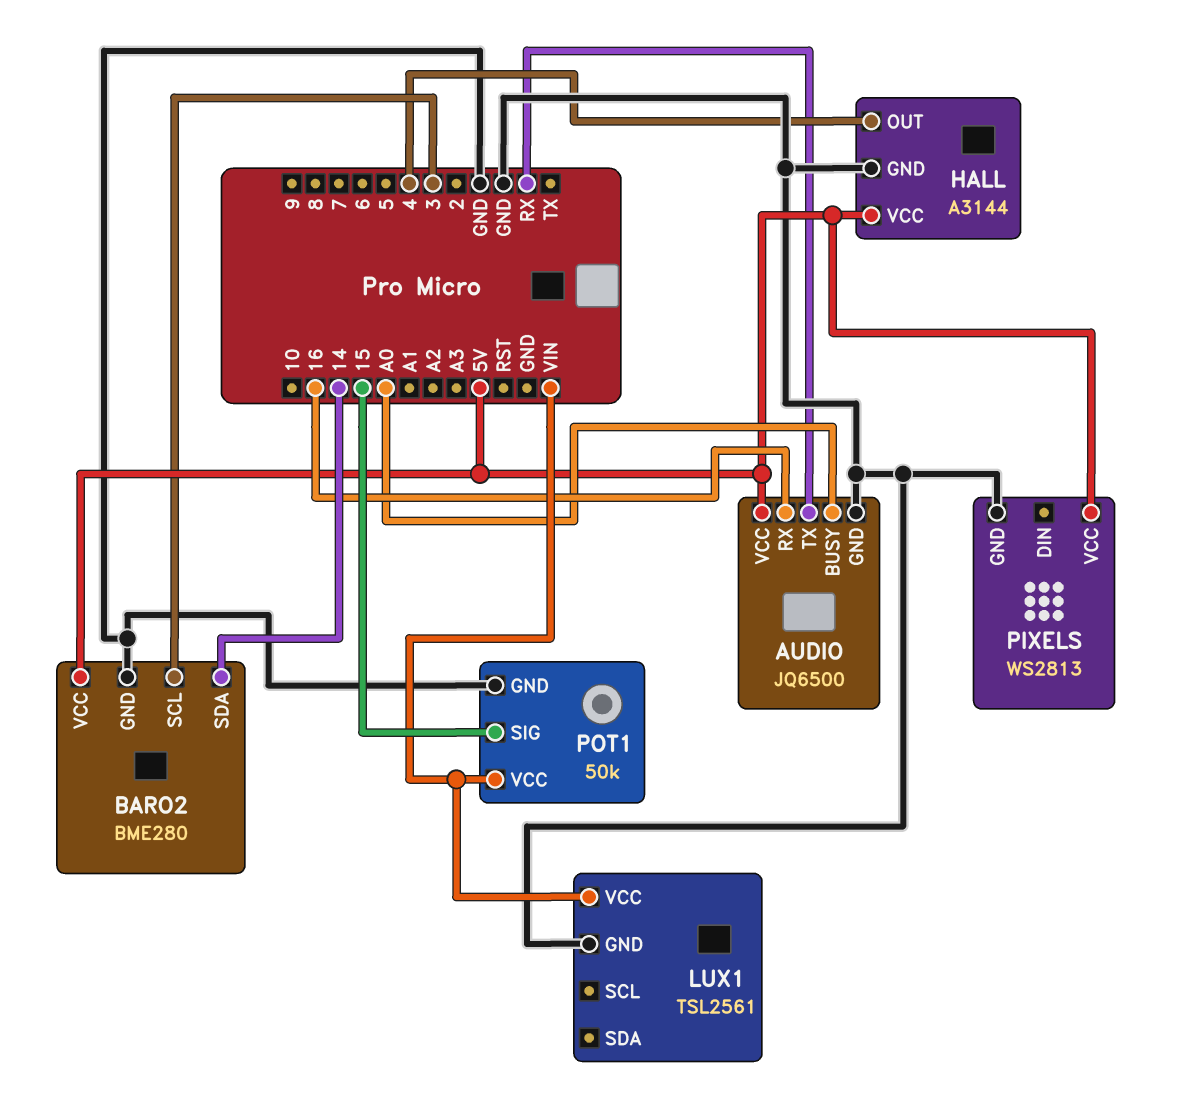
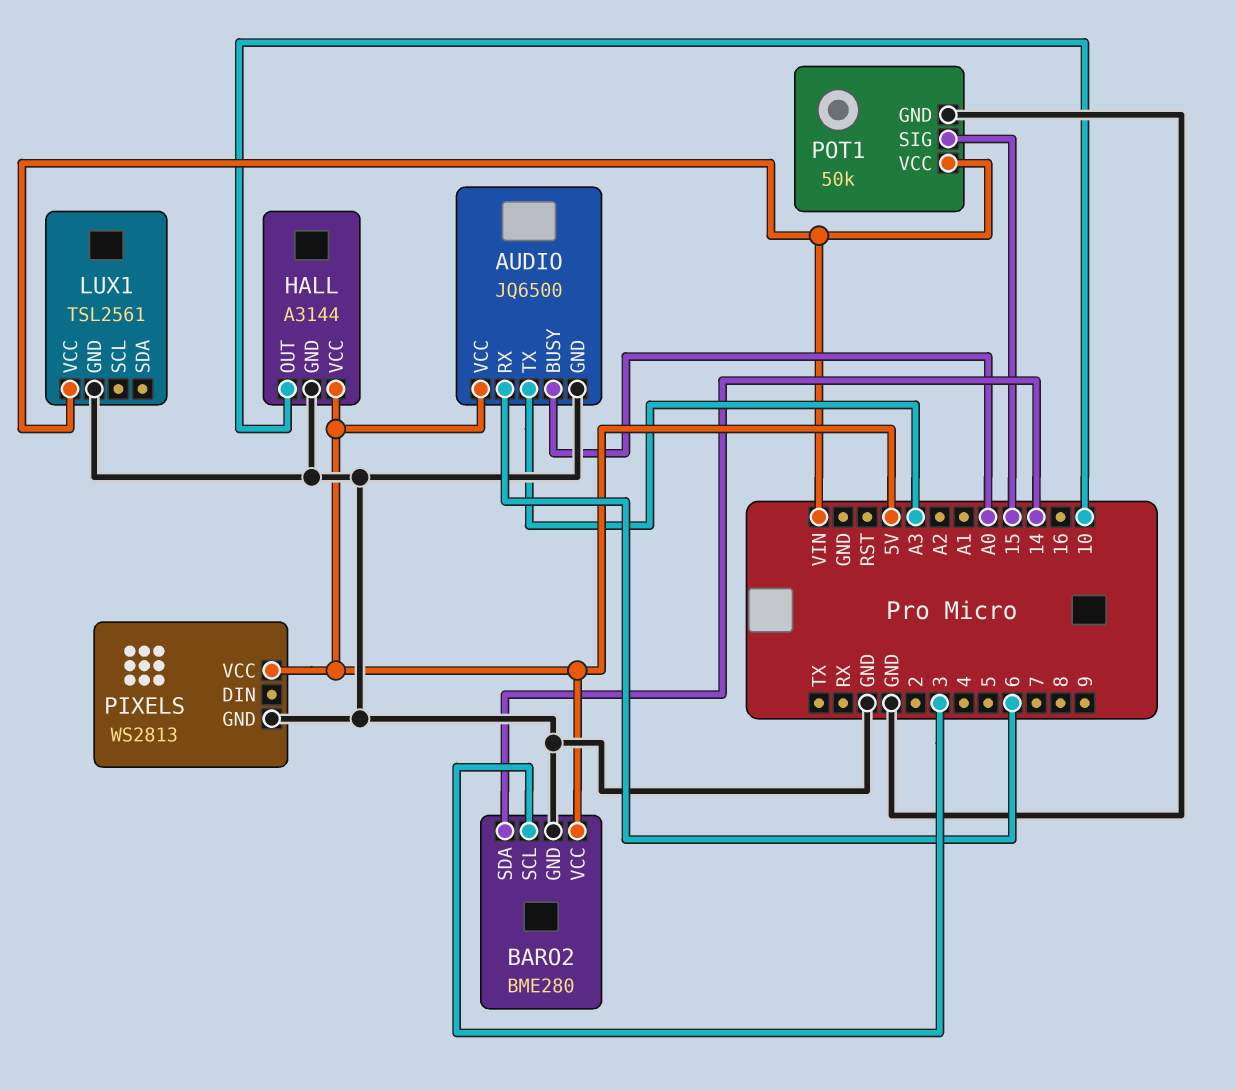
AUDIO pin RX: 16 -> 6
AUDIO pin TX: RX -> A3
HALL pin OUT: 4 -> 10

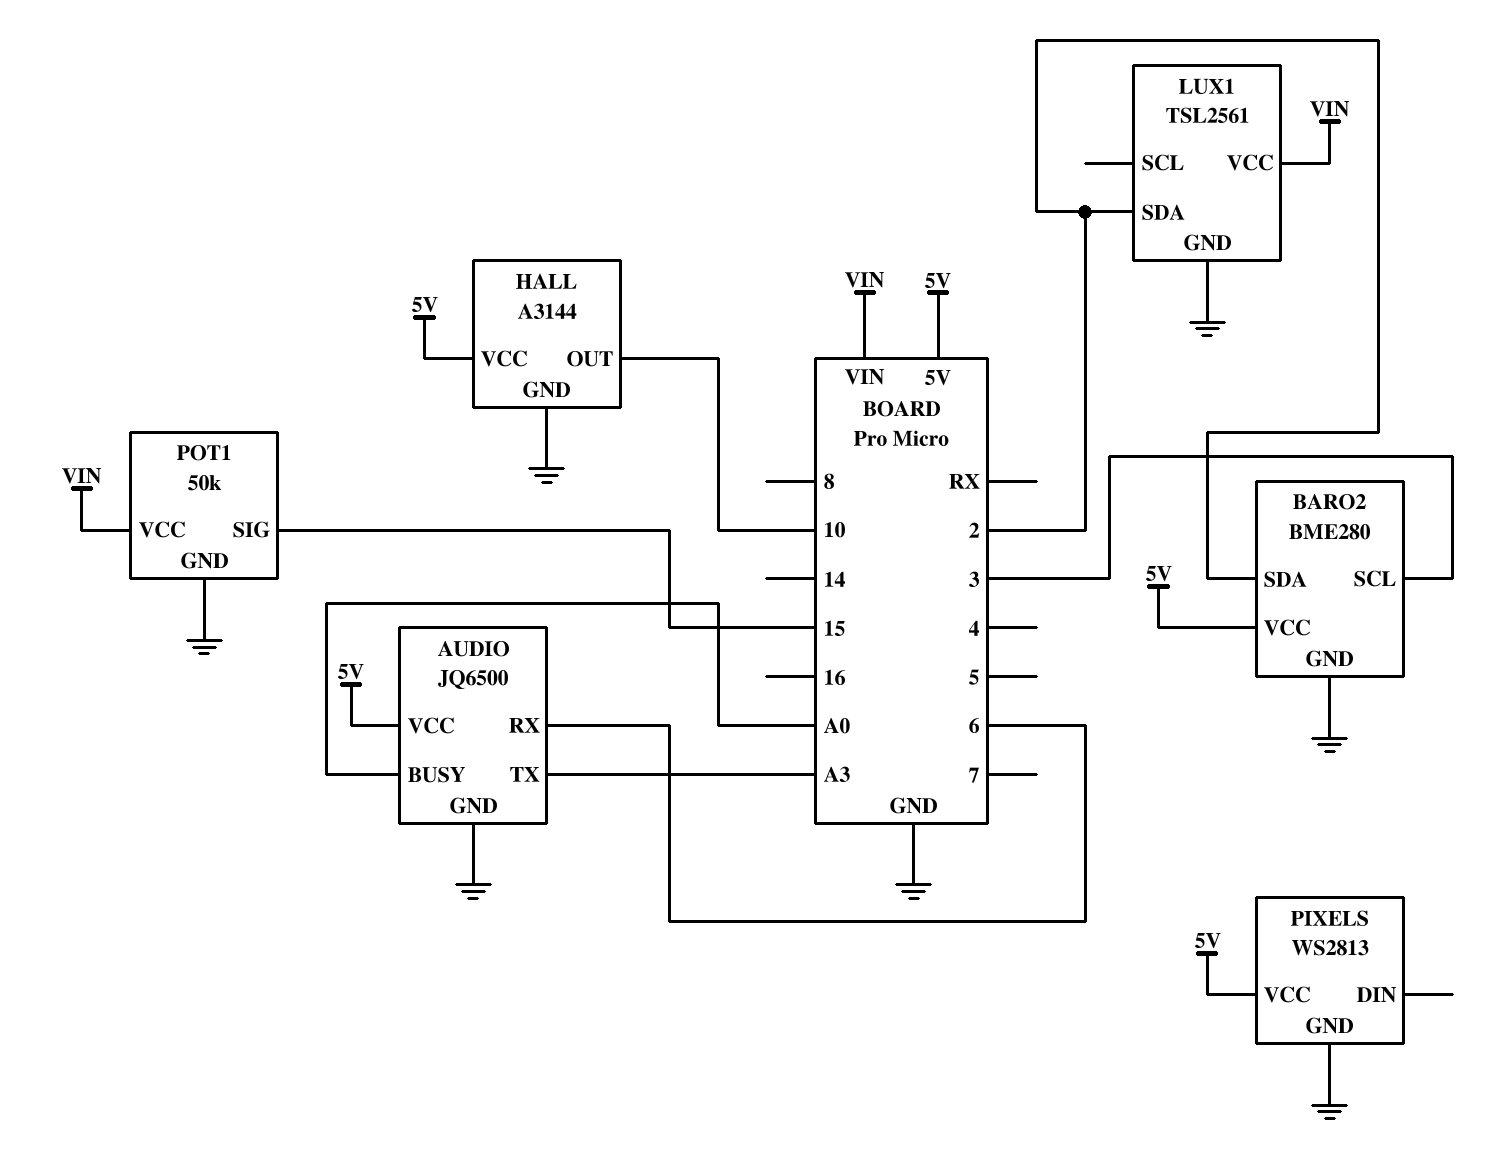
BARO2 pin SDA: 14 -> 2
LUX1 pin SDA: none -> 2

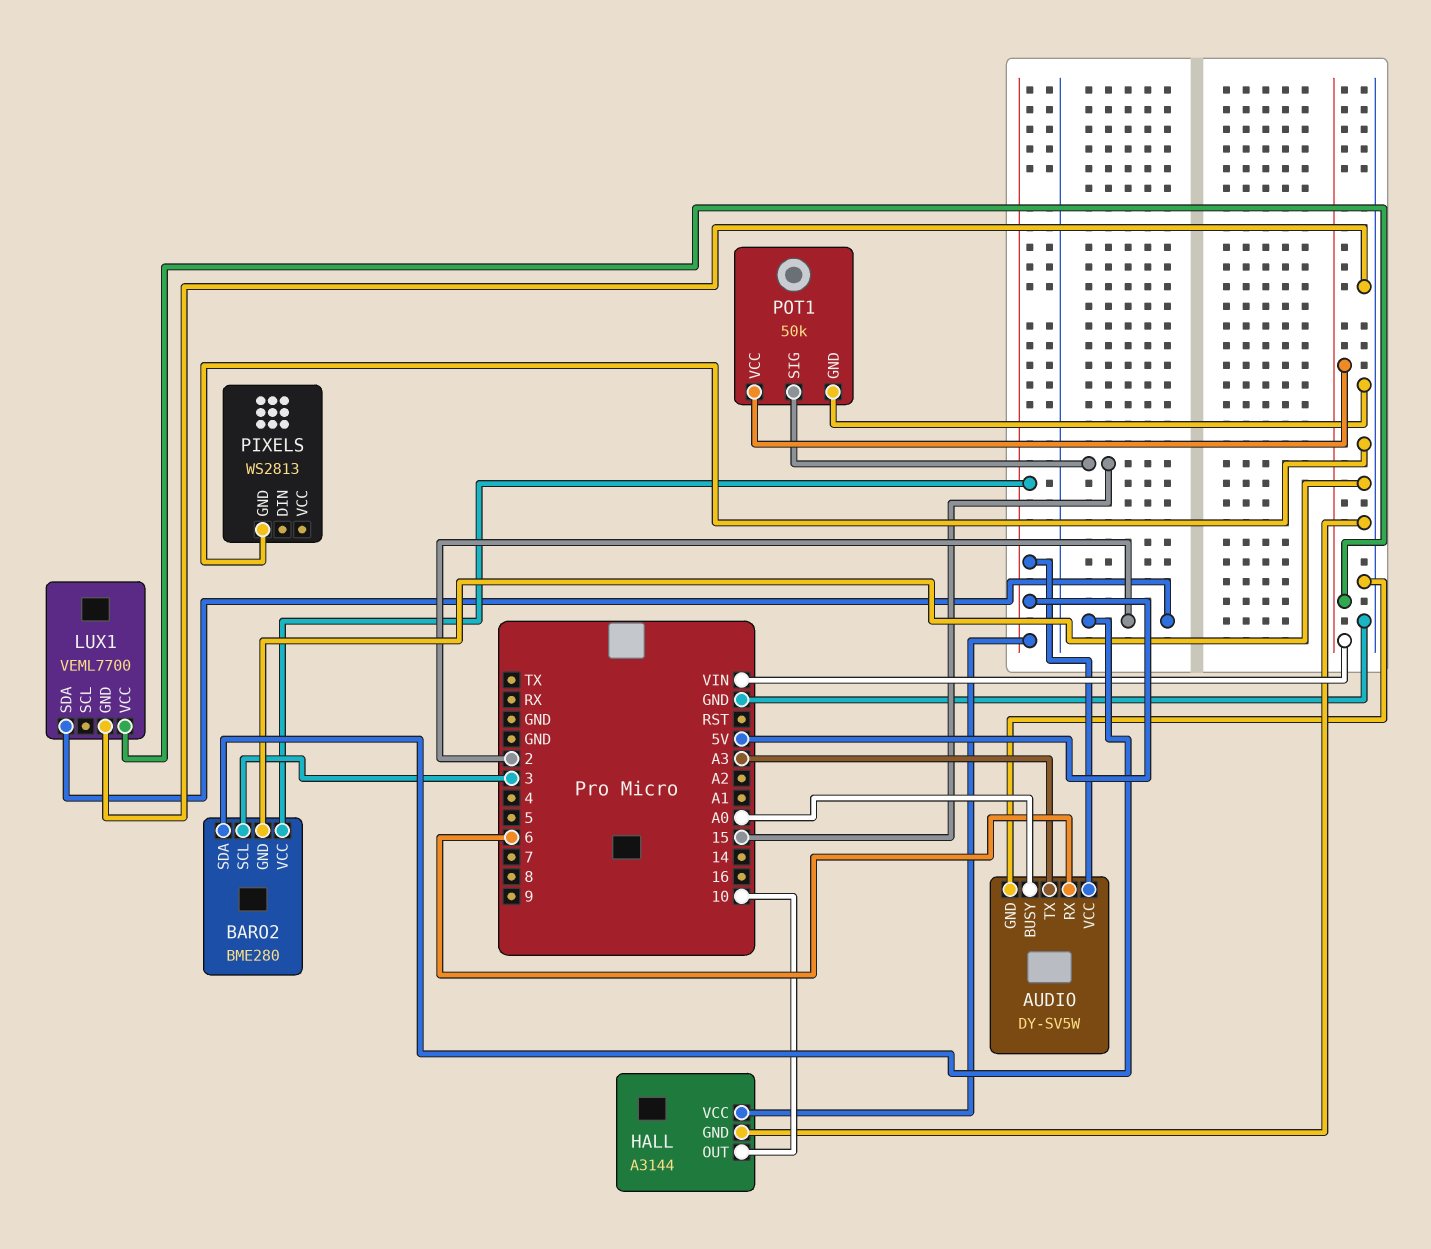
AUDIO: JQ6500 -> DY-SV5W
LUX1: TSL2561 -> VEML7700
PIXELS pin VCC: 5V -> none

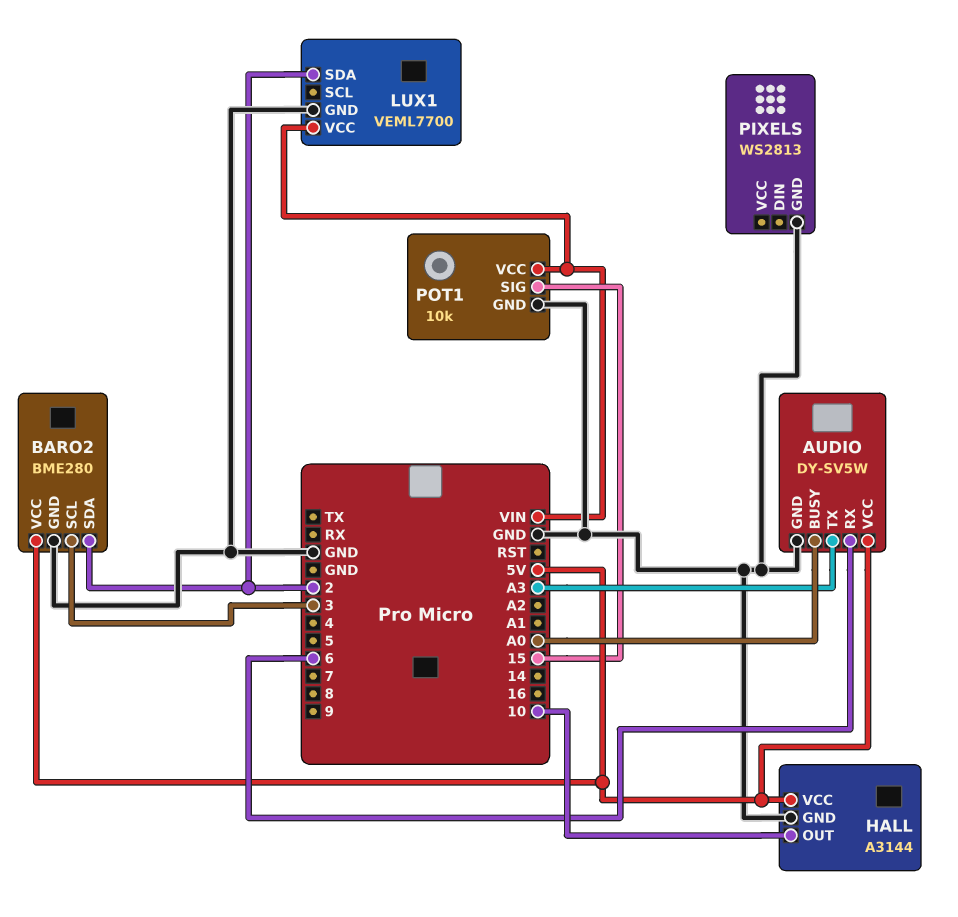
POT1: 50k -> 10k

